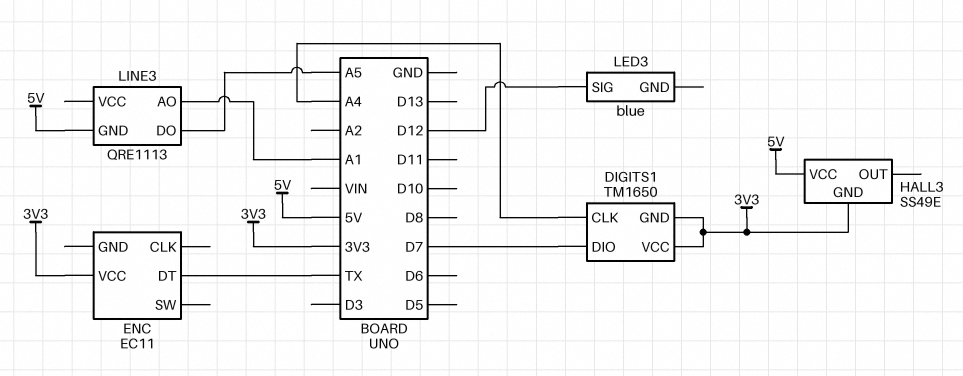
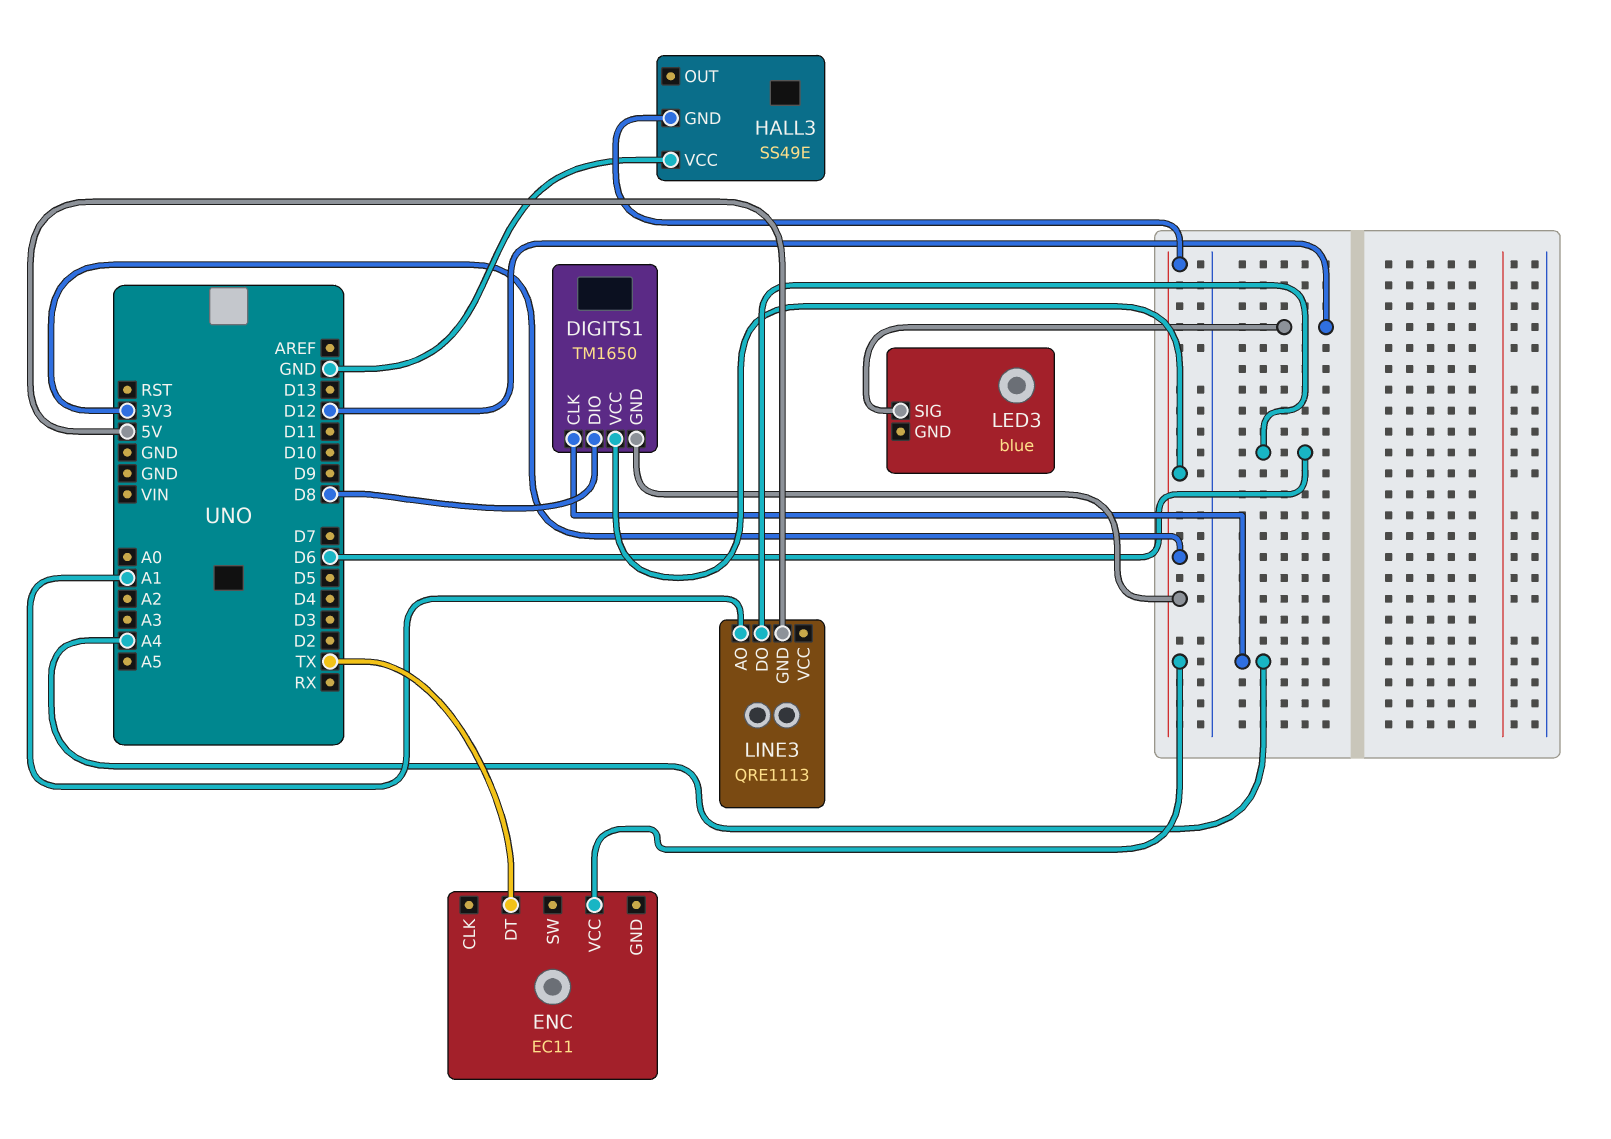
DIGITS1 pin DIO: D7 -> D8
HALL3 pin VCC: 5V -> GND
LINE3 pin DO: A5 -> D6

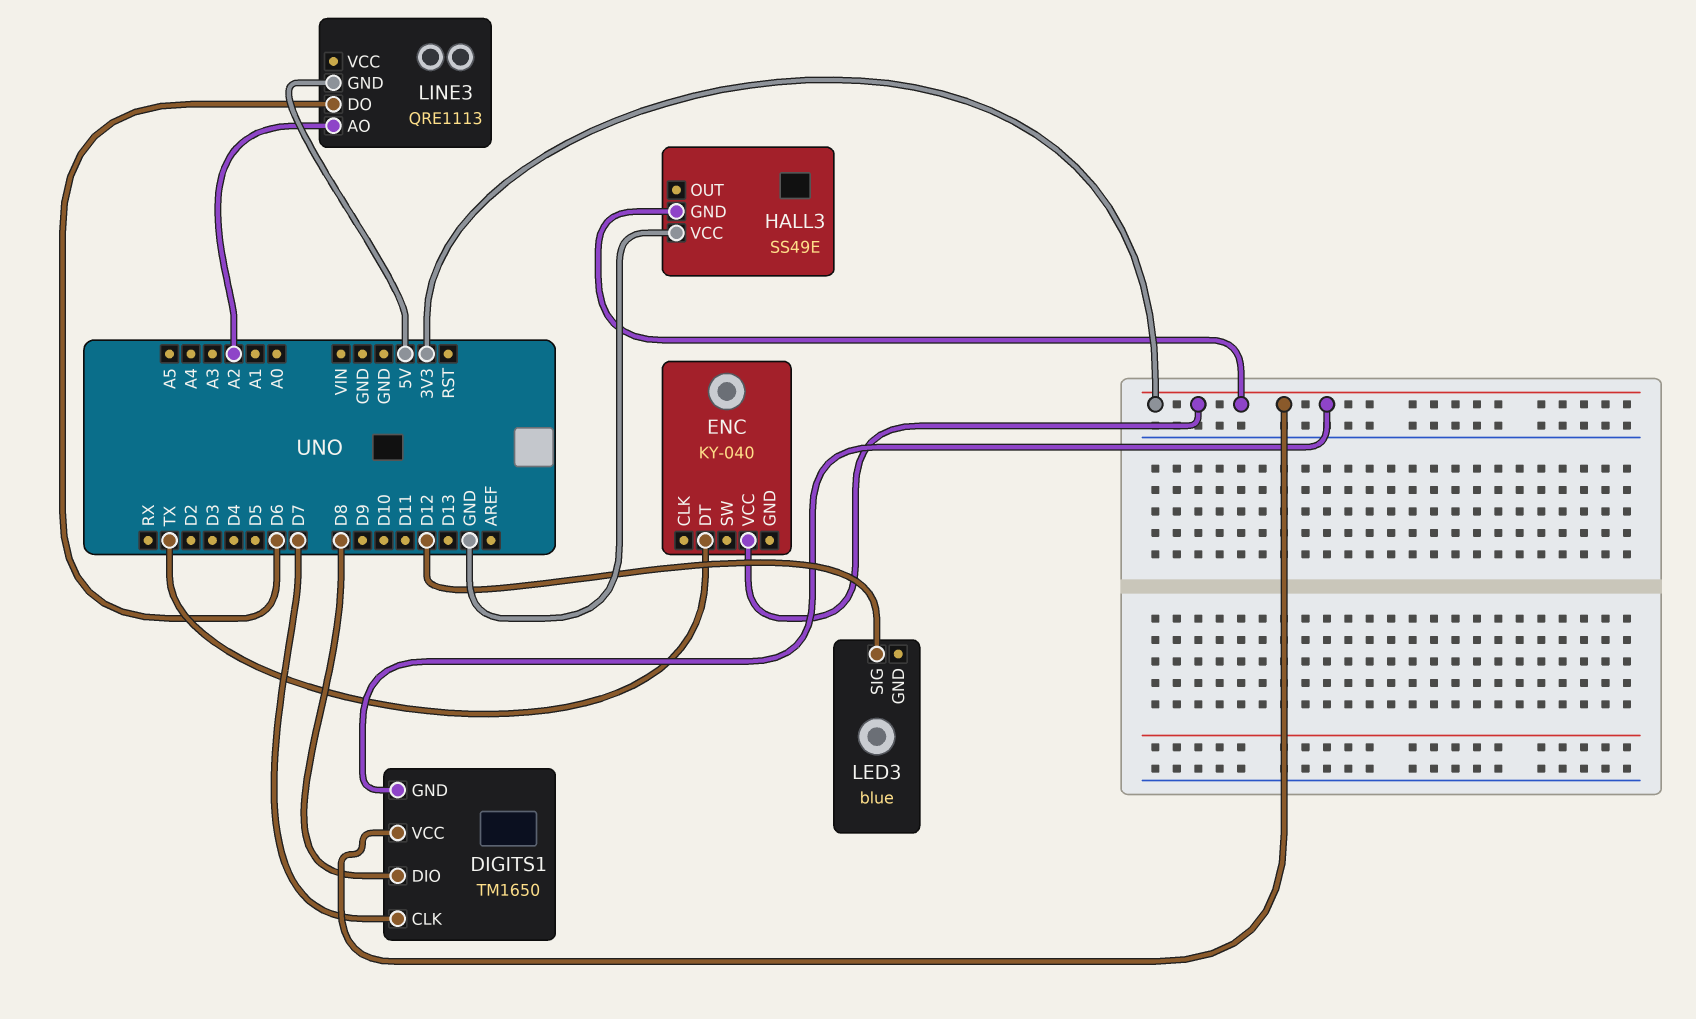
DIGITS1 pin CLK: A4 -> D7
ENC: EC11 -> KY-040
LINE3 pin AO: A1 -> A2

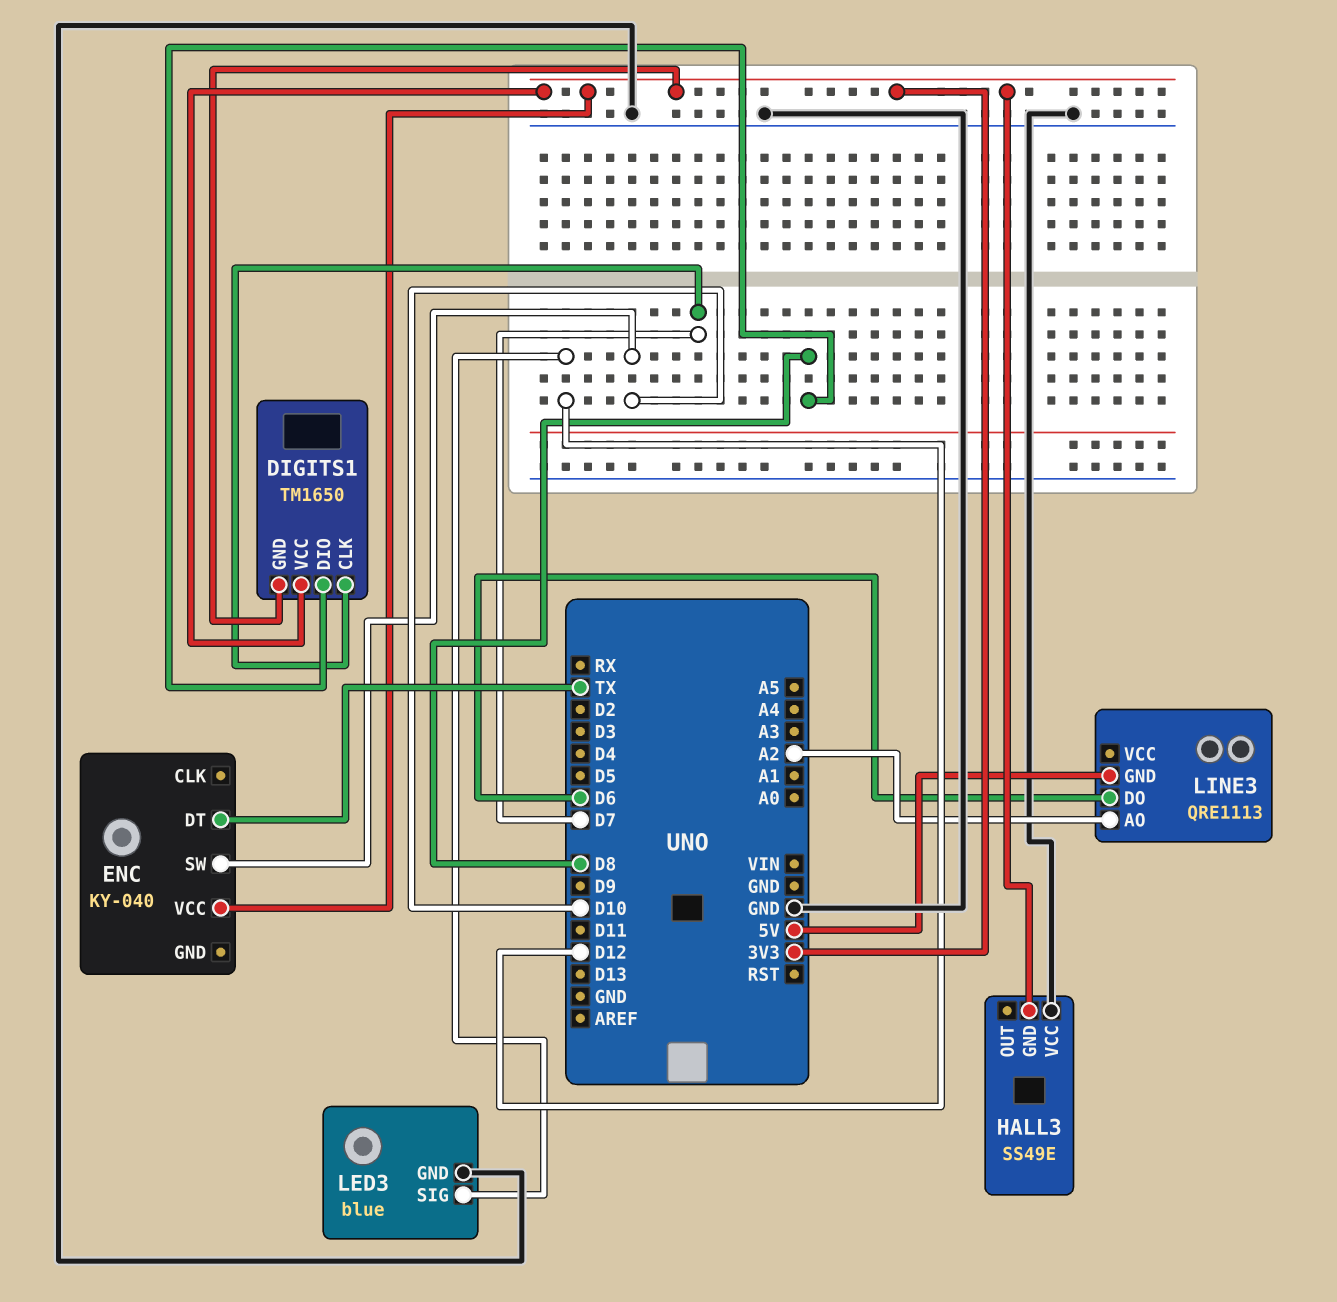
ENC pin SW: none -> D10
LED3 pin GND: none -> GND

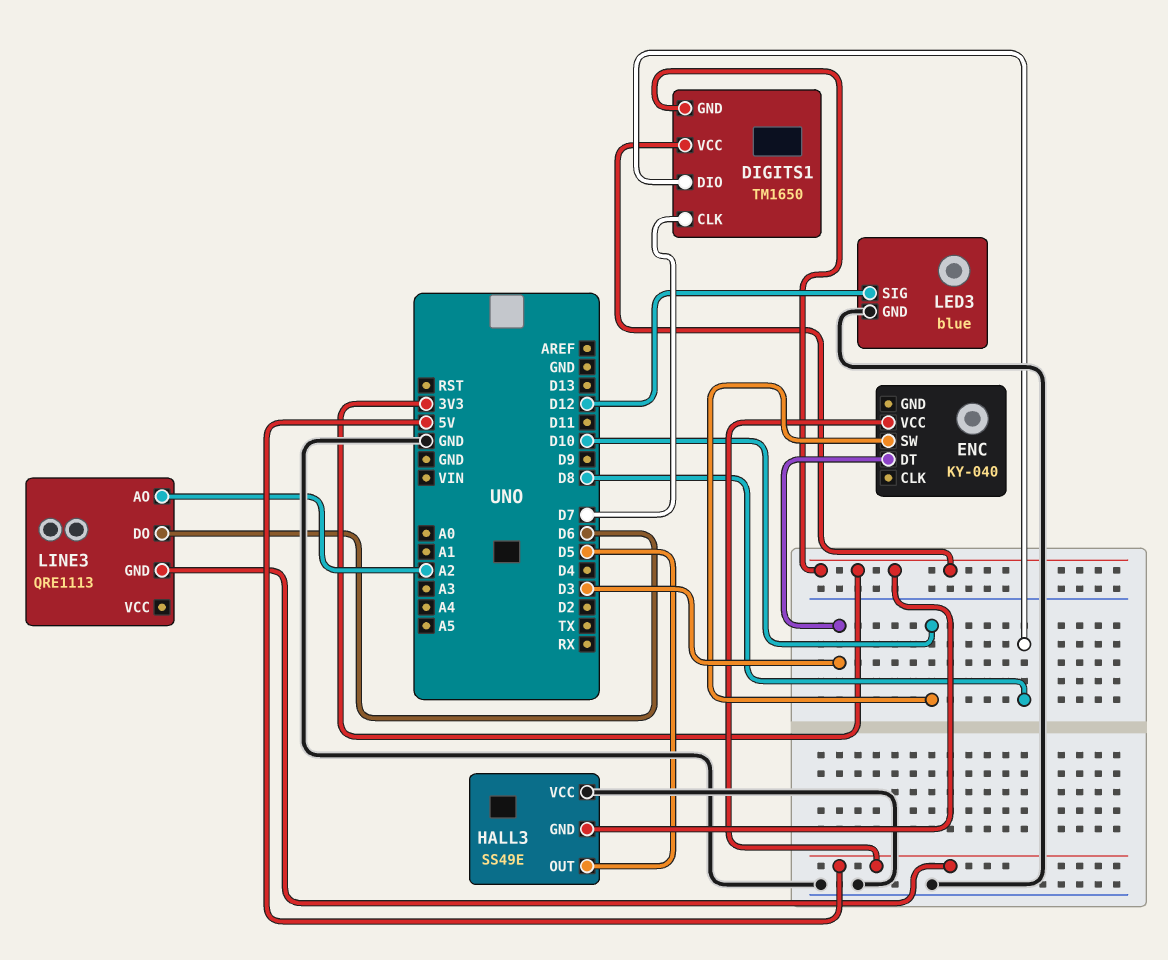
ENC pin DT: TX -> D3
ENC pin VCC: 3V3 -> 5V
HALL3 pin OUT: none -> D5

